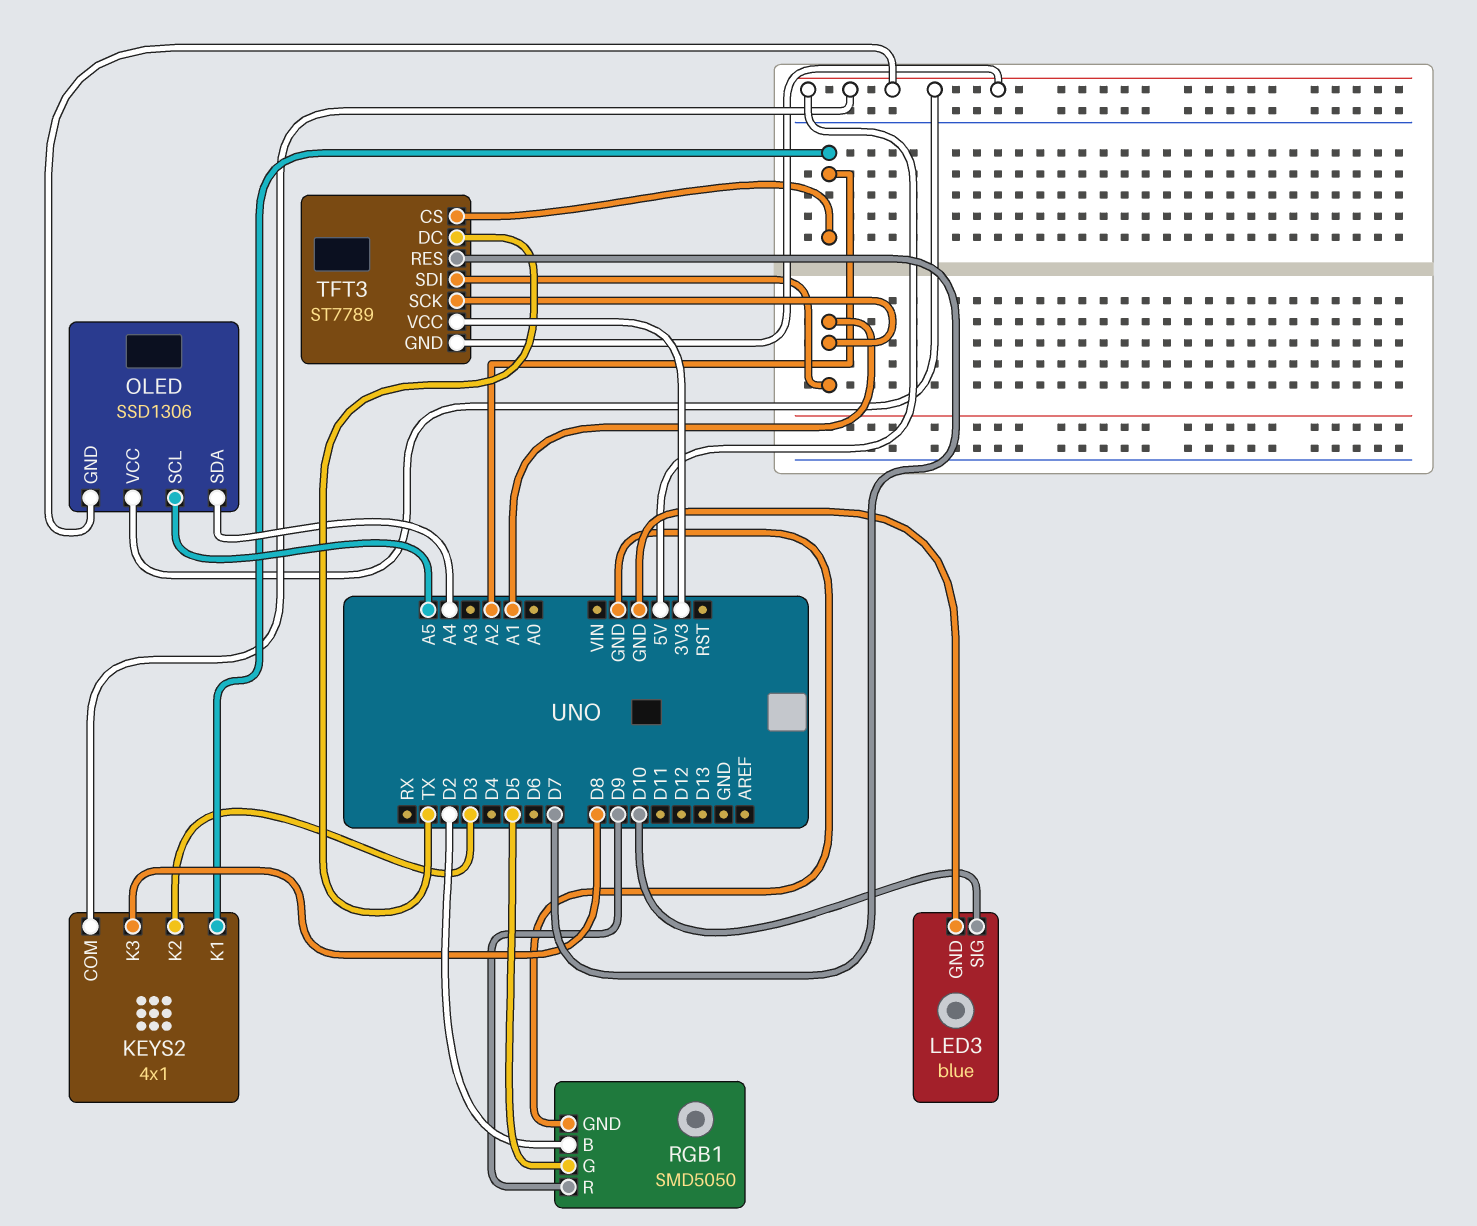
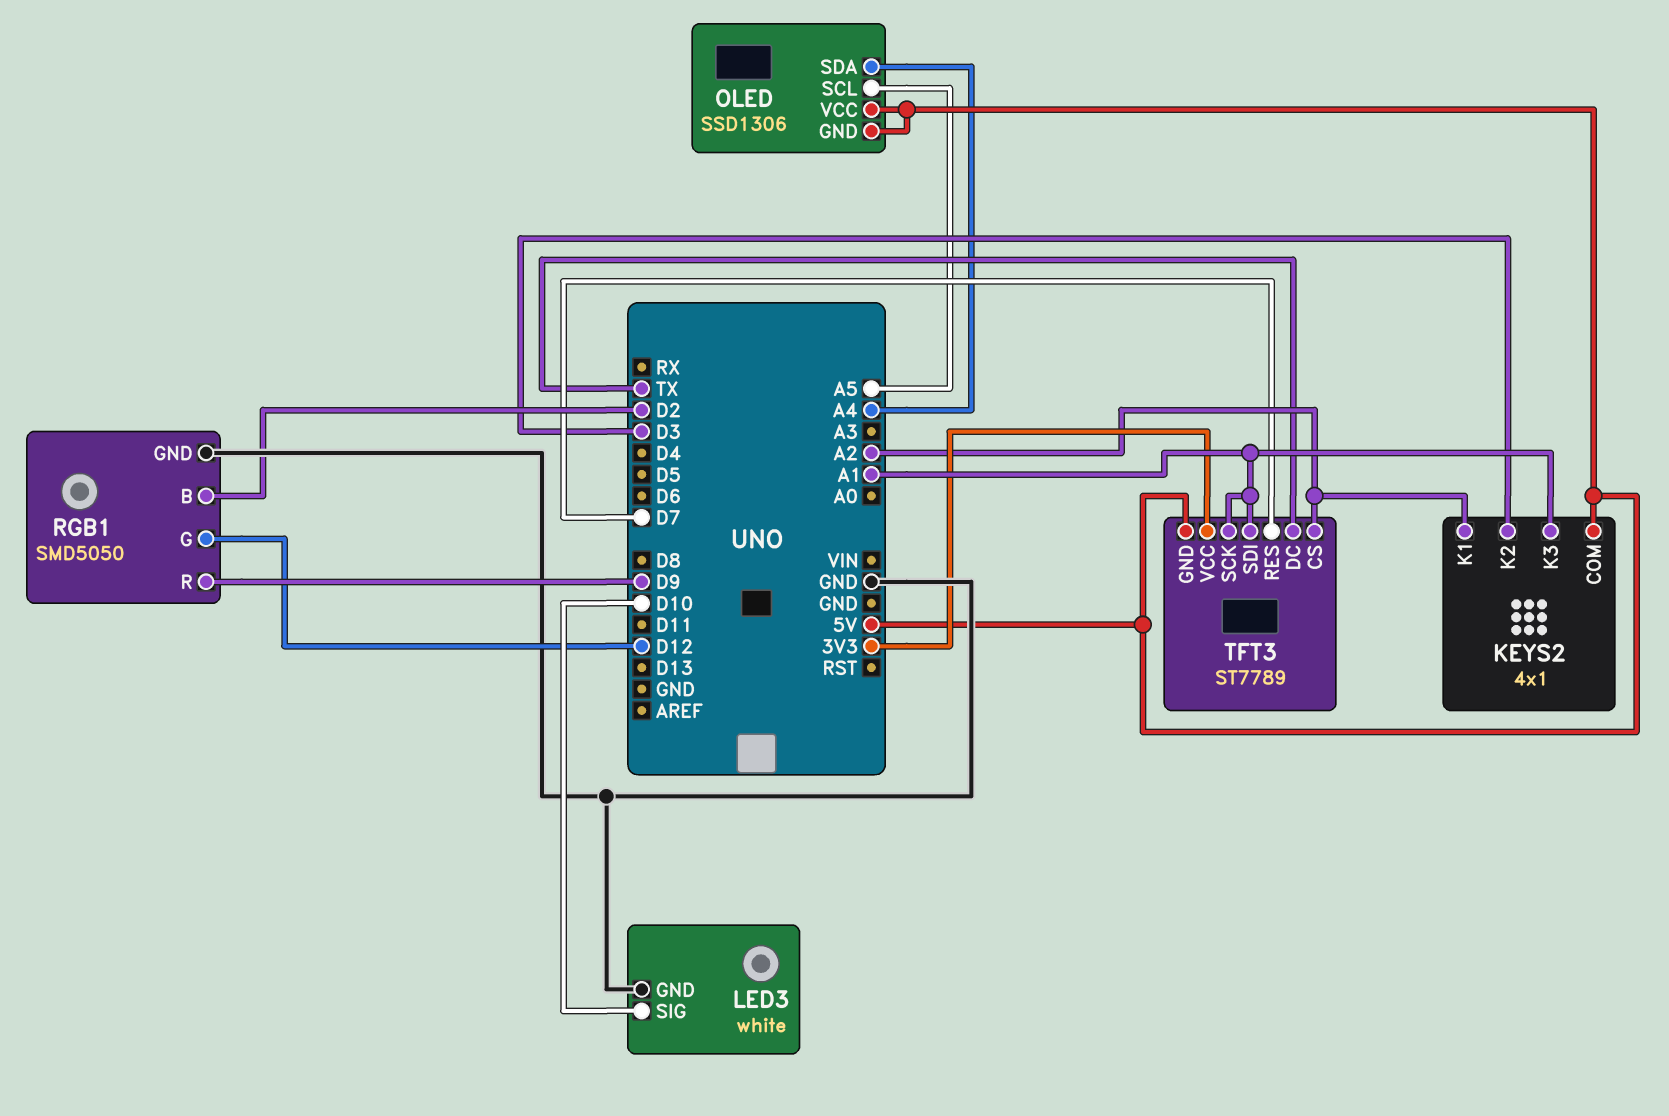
KEYS2 pin K3: D8 -> A1
LED3: blue -> white
RGB1 pin G: D5 -> D12

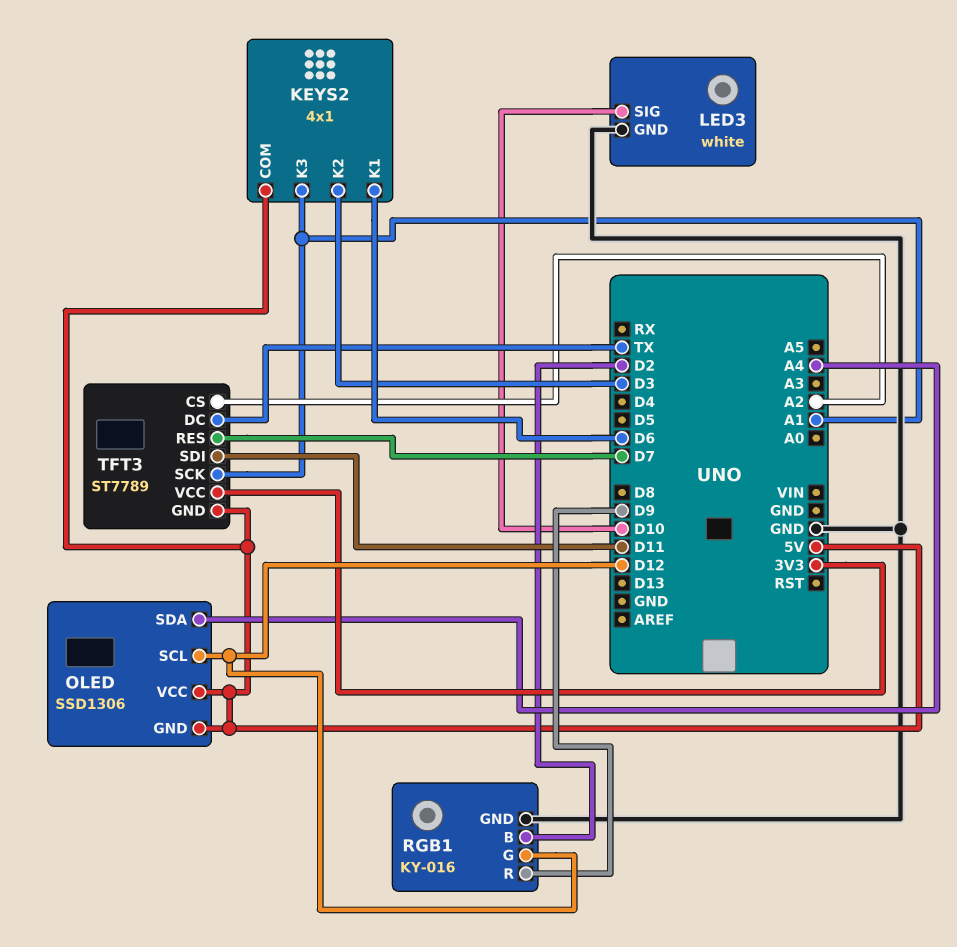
KEYS2 pin K1: A2 -> D6
OLED pin SCL: A5 -> D12
RGB1: SMD5050 -> KY-016
TFT3 pin SDI: A1 -> D11

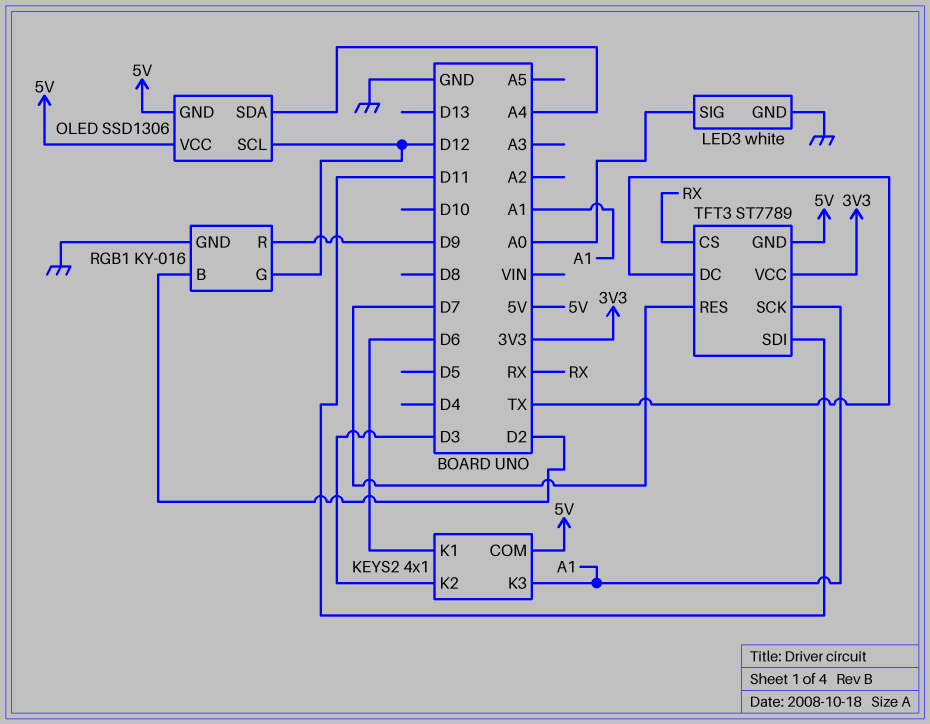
LED3 pin SIG: D10 -> A0
TFT3 pin CS: A2 -> RX

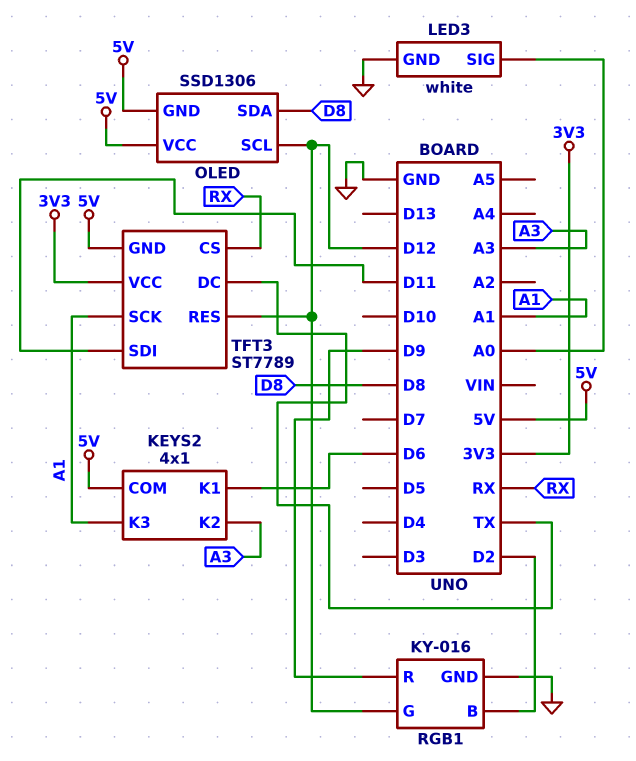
KEYS2 pin K2: D3 -> A3
OLED pin SDA: A4 -> D8
TFT3 pin RES: D7 -> D12

